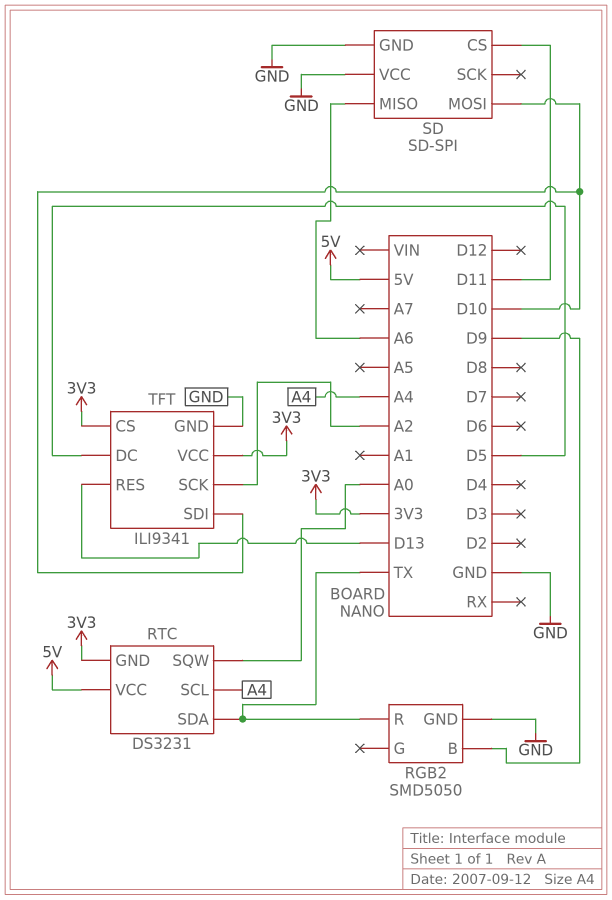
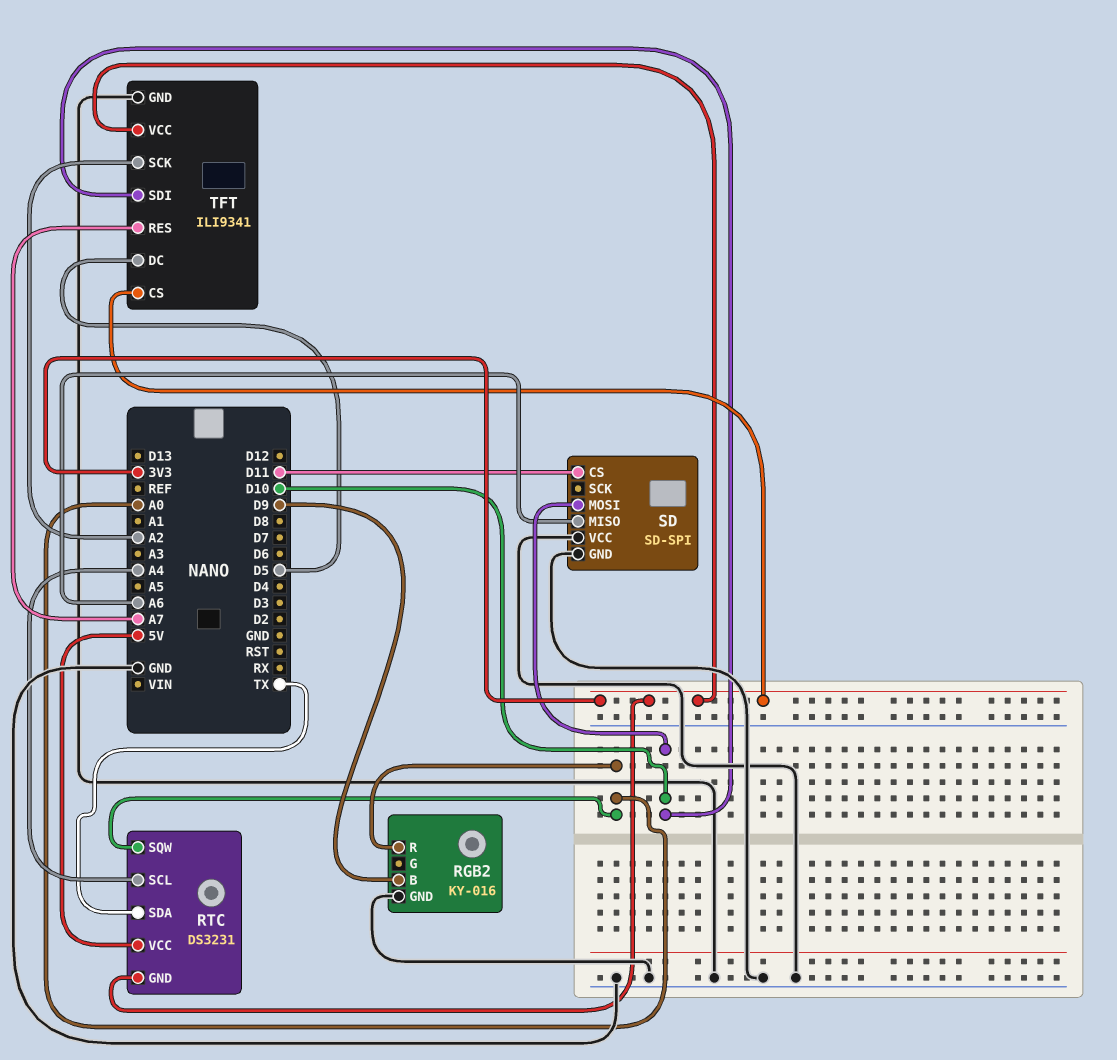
RGB2: SMD5050 -> KY-016
RGB2 pin R: TX -> A0
TFT pin RES: D13 -> A7

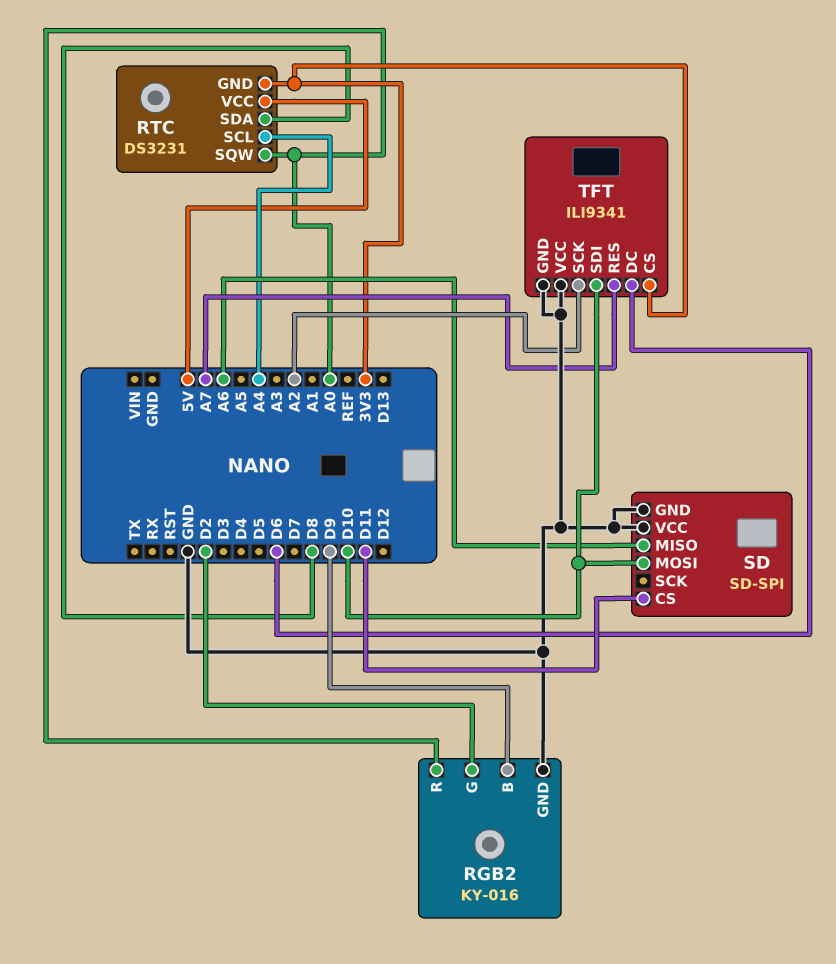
RGB2 pin G: none -> D2
RTC pin SDA: TX -> D8
TFT pin DC: D5 -> D6
TFT pin VCC: 3V3 -> GND

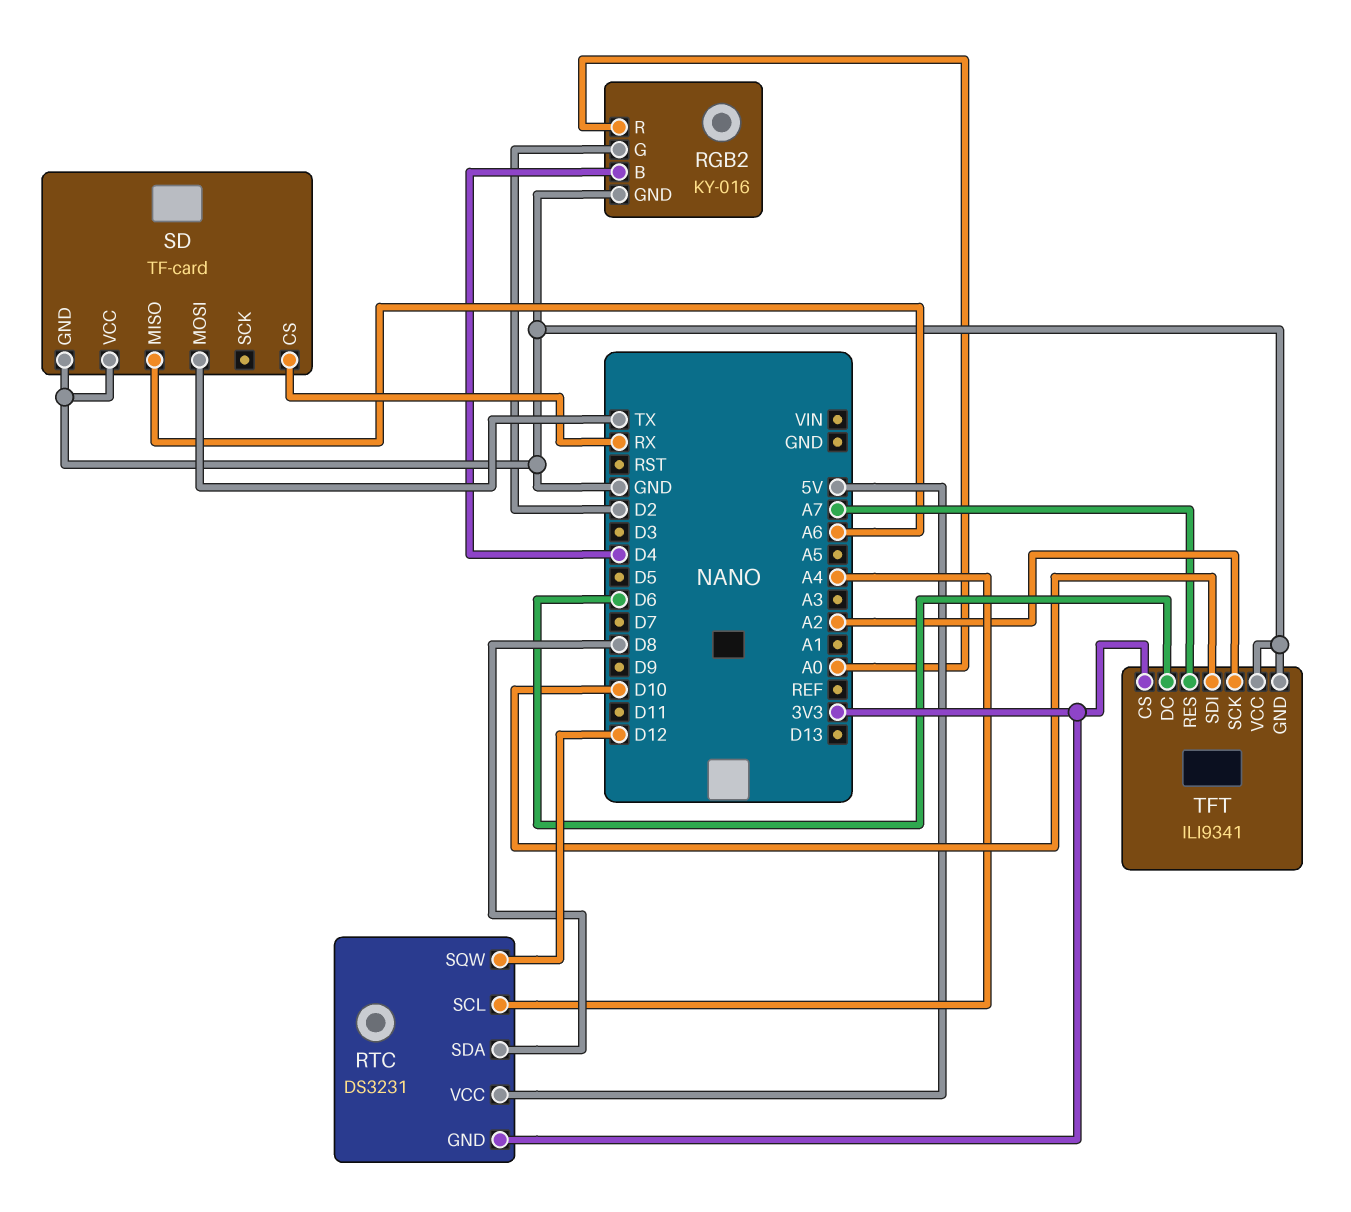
RGB2 pin B: D9 -> D4
RTC pin SQW: A0 -> D12
SD: SD-SPI -> TF-card
SD pin CS: D11 -> RX
SD pin MOSI: D10 -> TX

